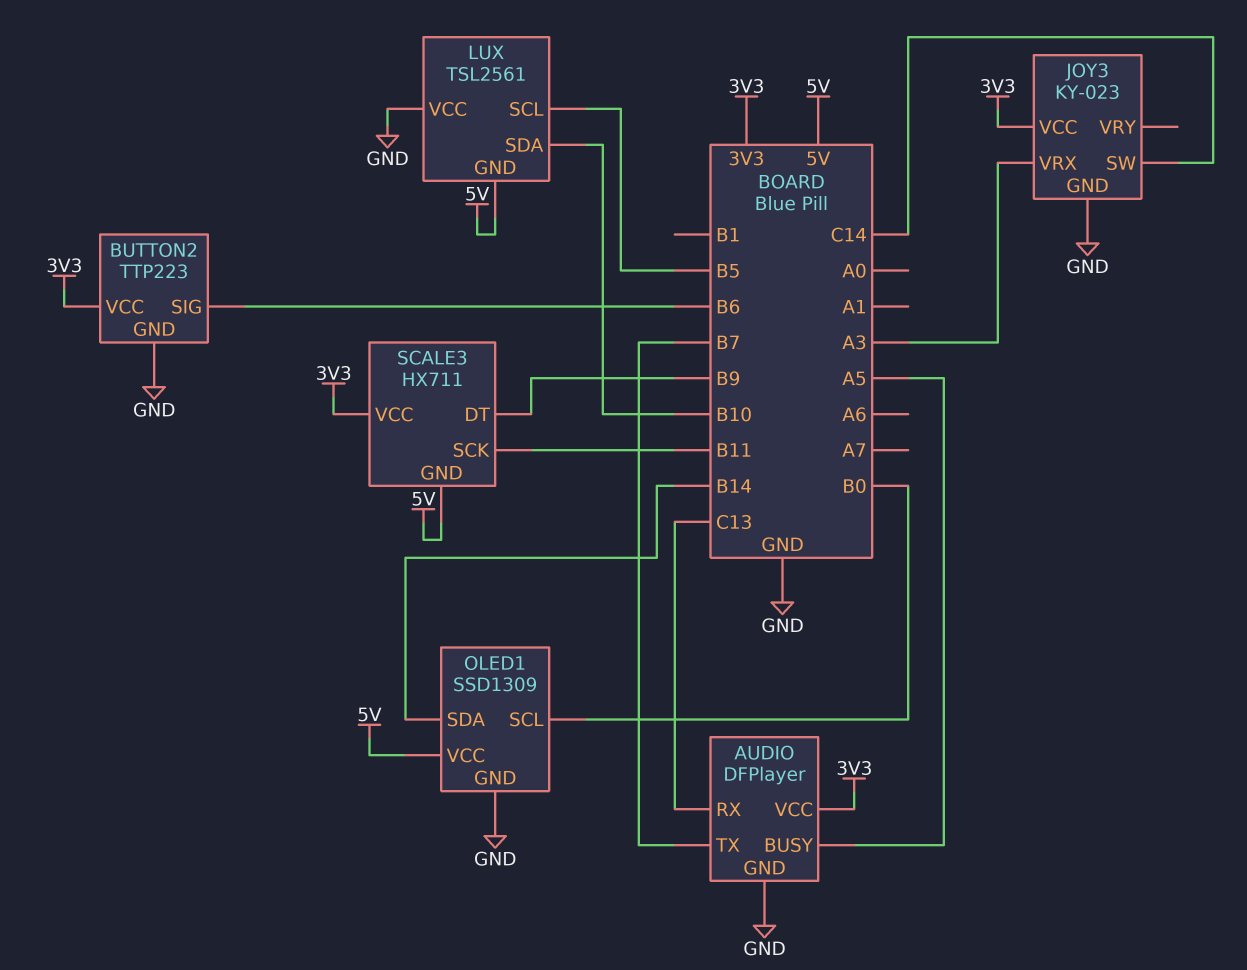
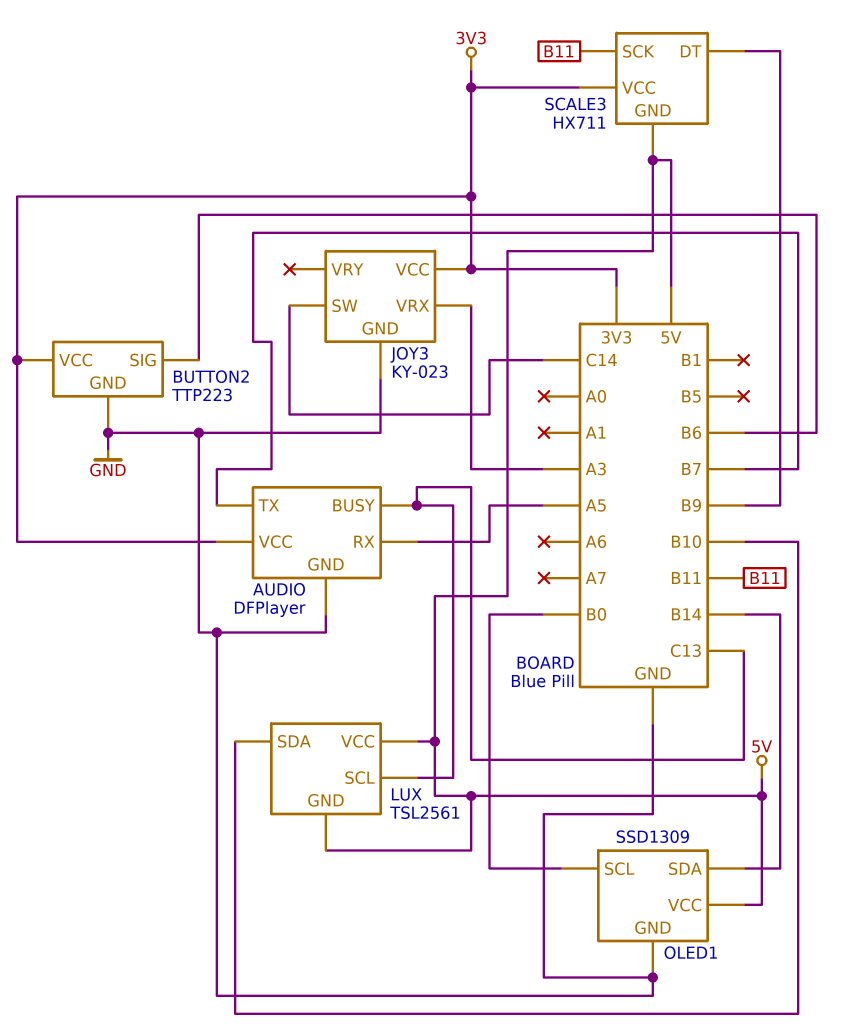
AUDIO pin BUSY: A5 -> C13
AUDIO pin RX: C13 -> A5
LUX pin SCL: B5 -> C13
LUX pin VCC: GND -> 5V

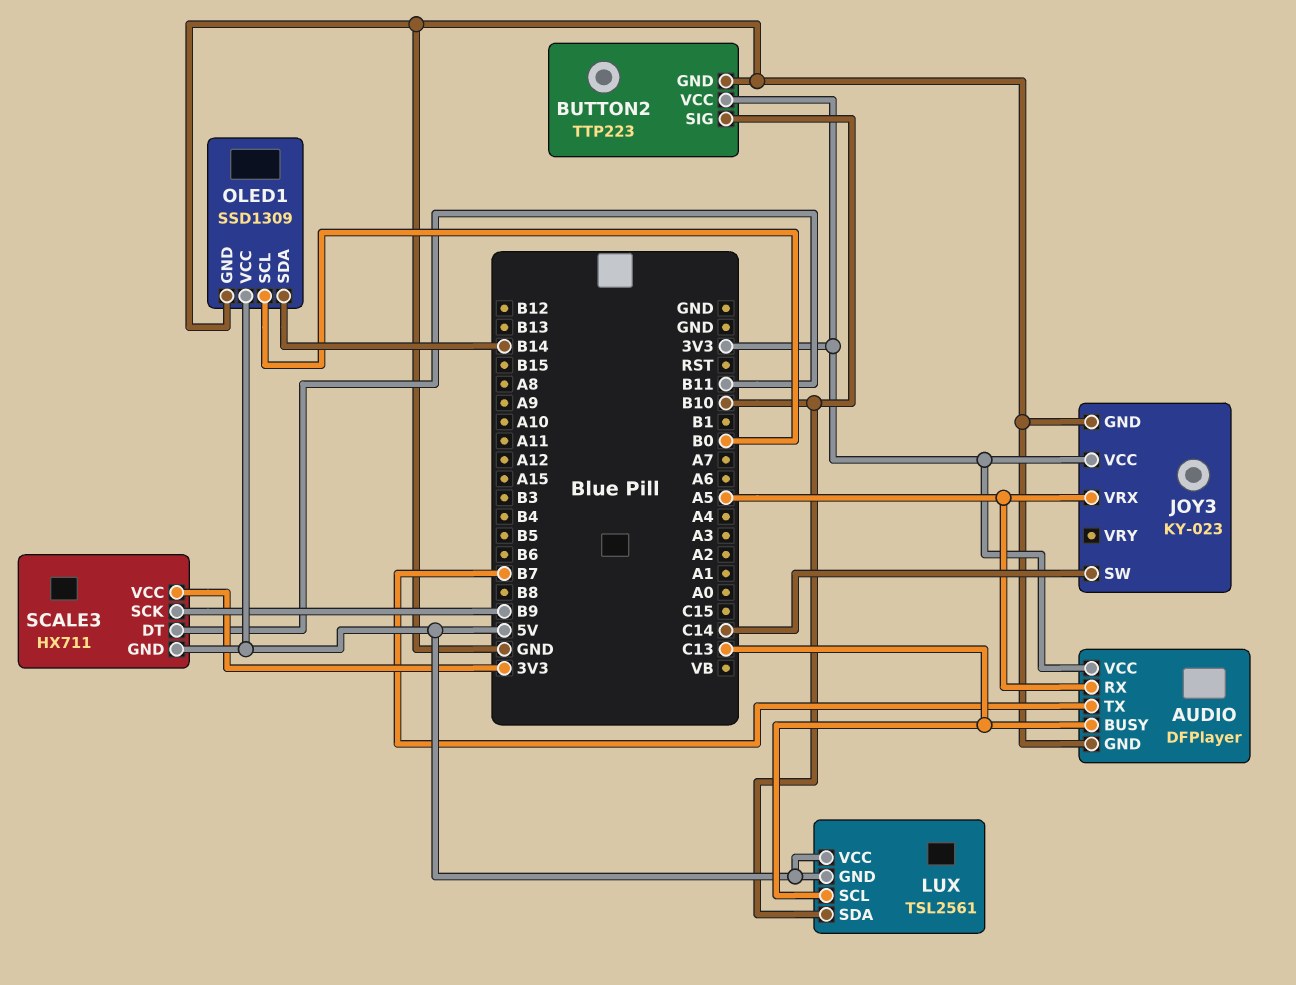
BUTTON2 pin SIG: B6 -> B10
JOY3 pin VRX: A3 -> A5
SCALE3 pin DT: B9 -> B11
SCALE3 pin SCK: B11 -> B9

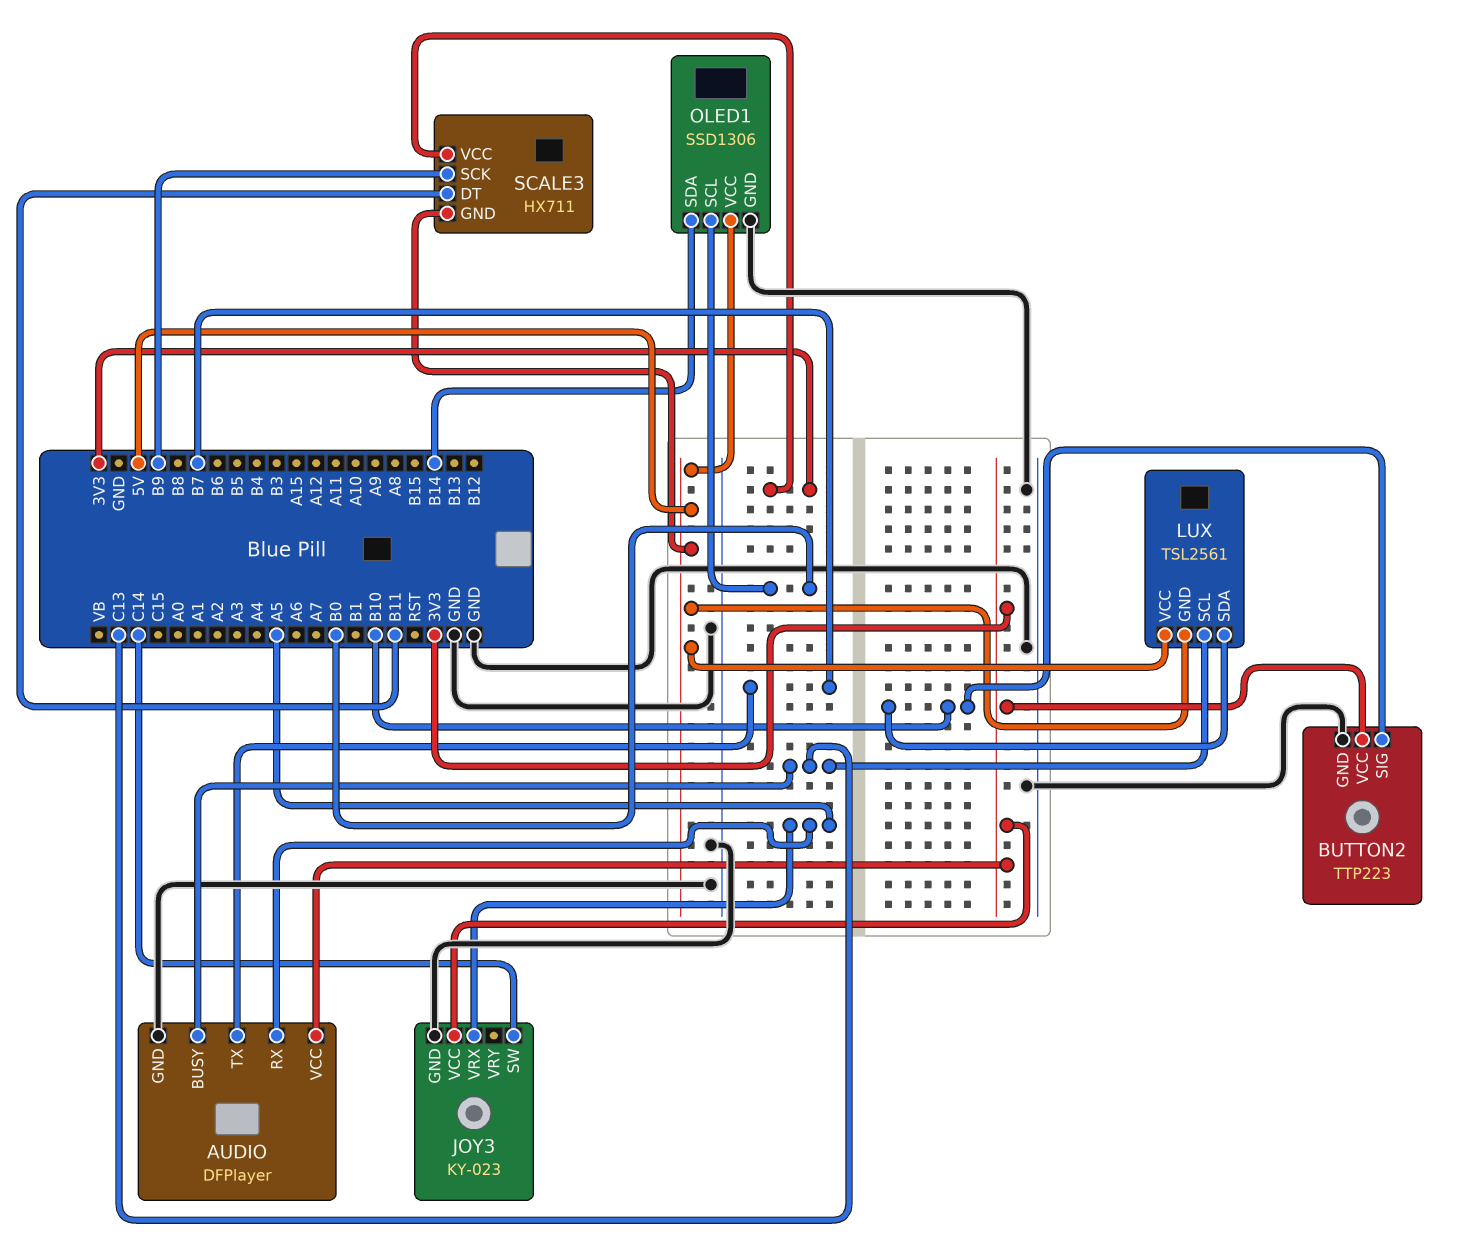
OLED1: SSD1309 -> SSD1306

